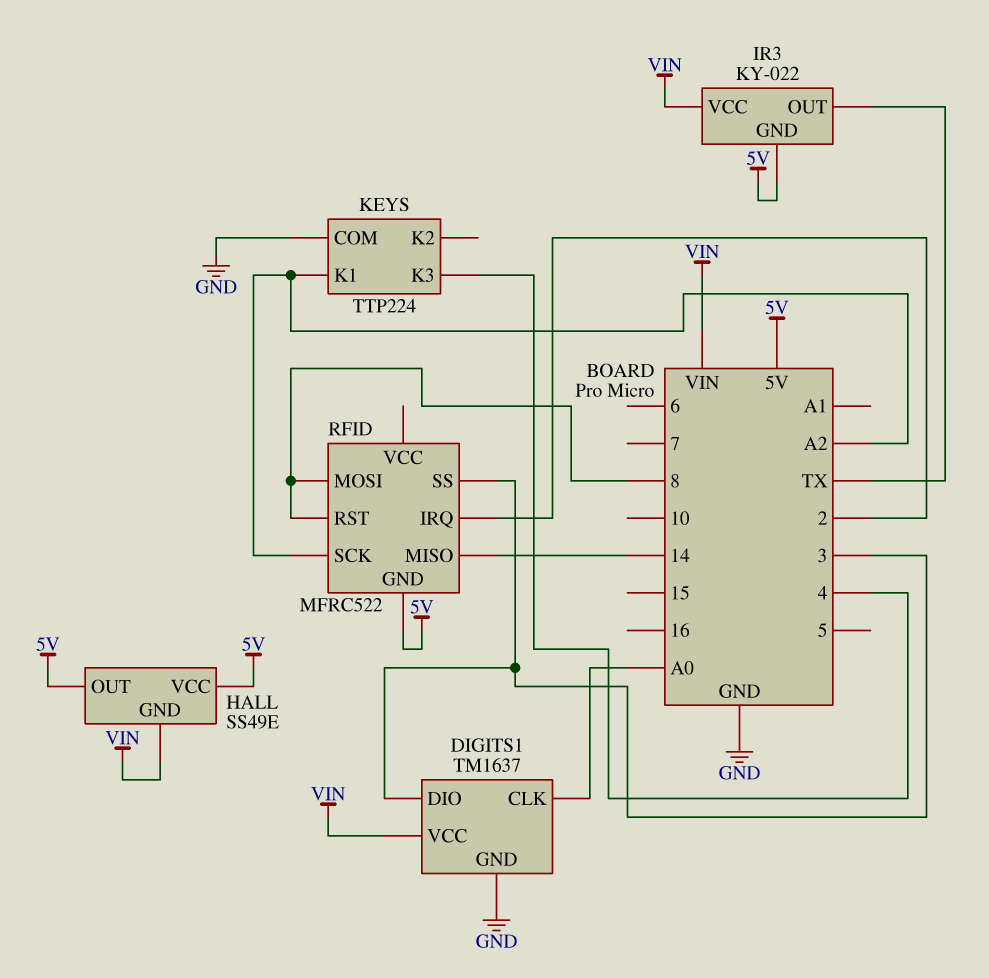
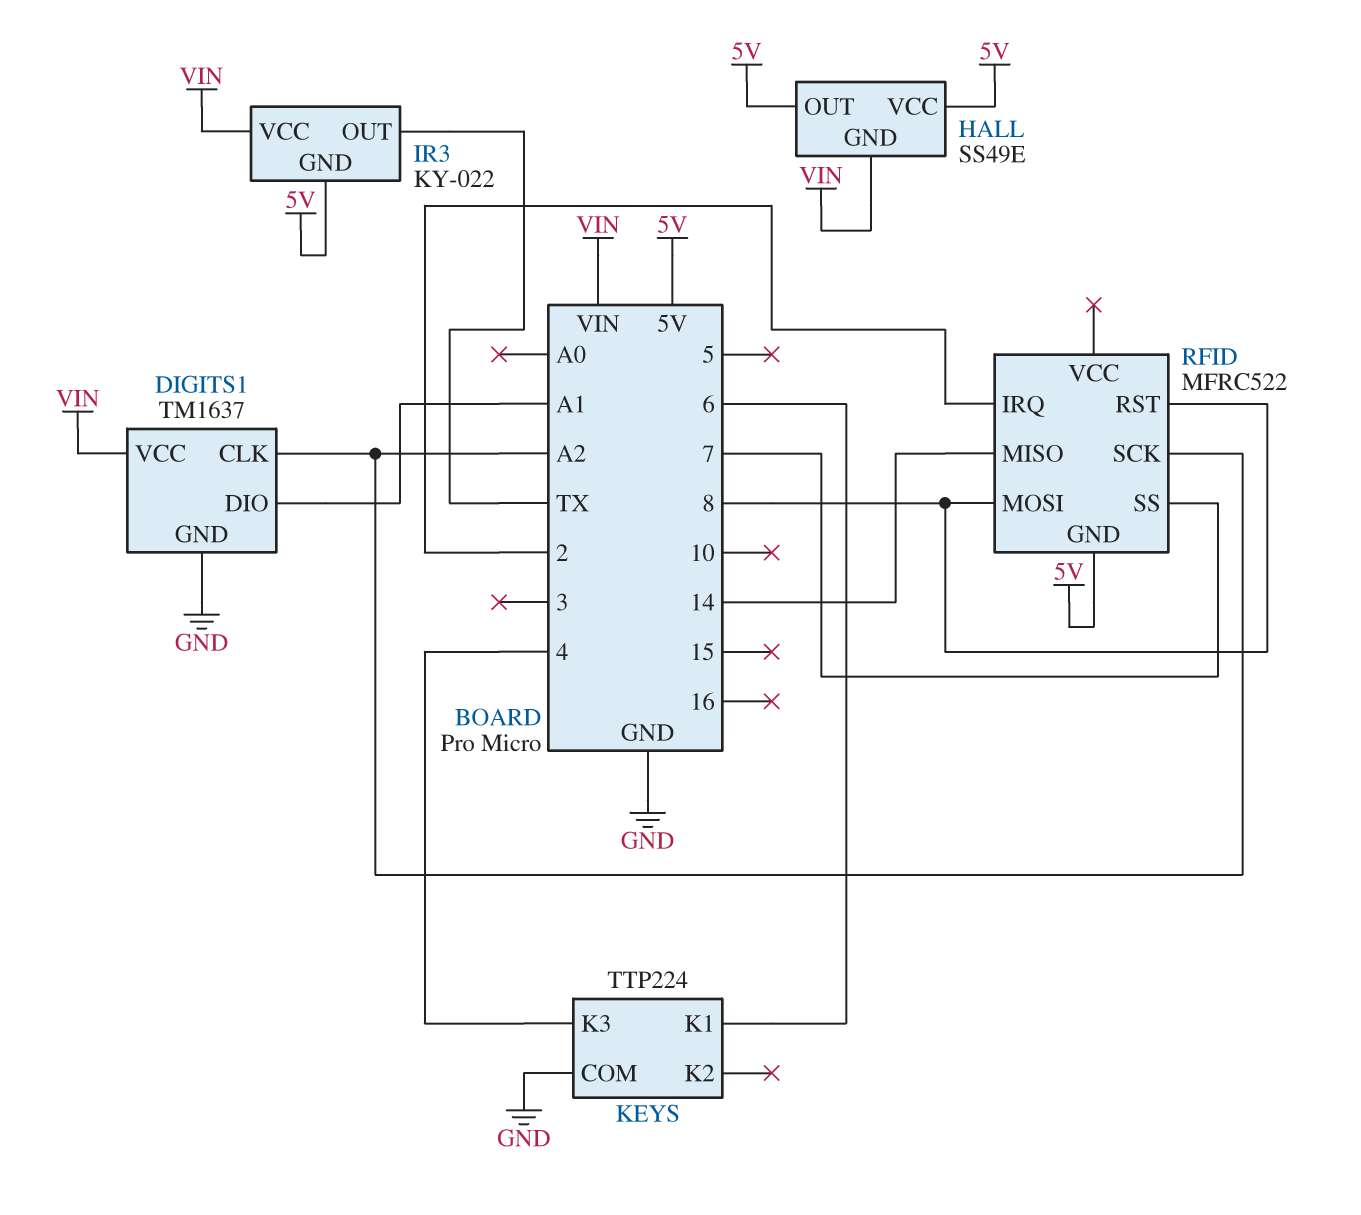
DIGITS1 pin CLK: A0 -> A2
DIGITS1 pin DIO: 3 -> A1
KEYS pin K1: A2 -> 6
RFID pin SS: 3 -> 7

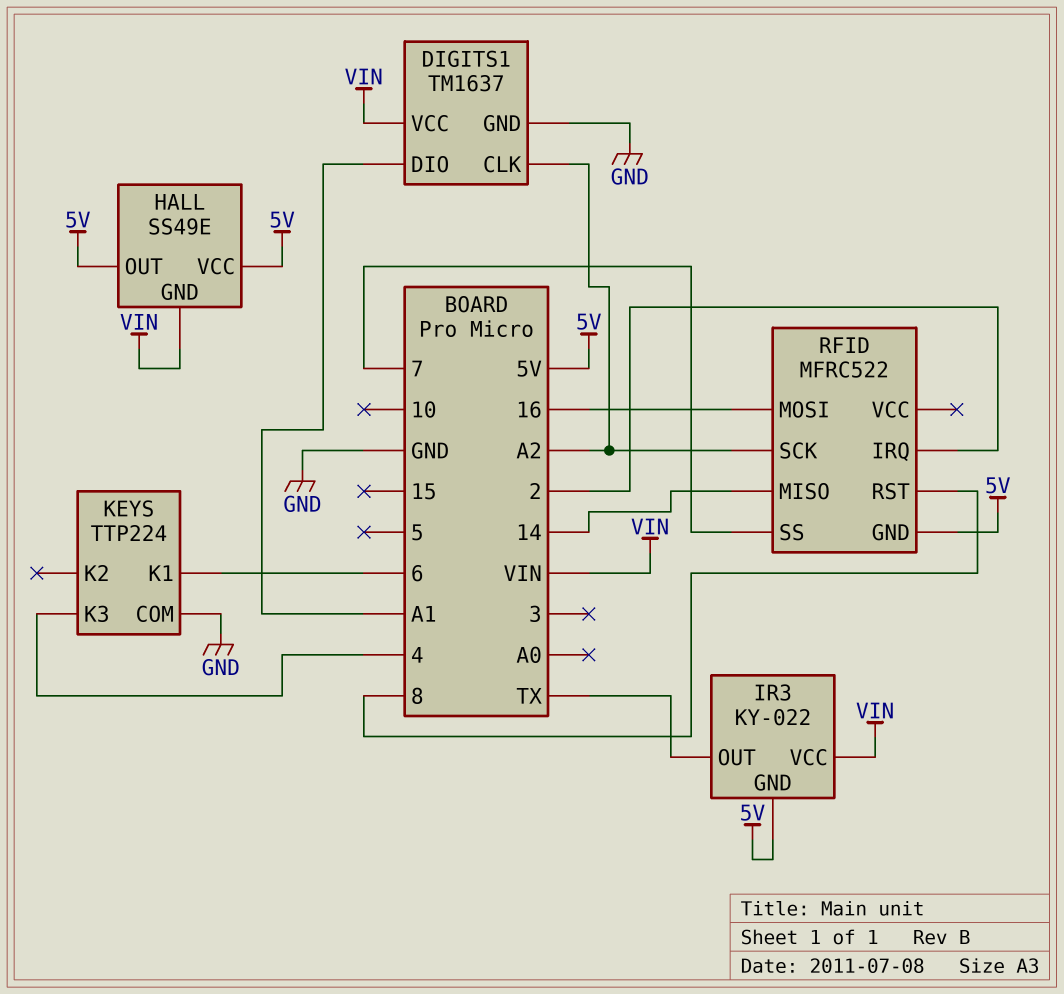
RFID pin MOSI: 8 -> 16

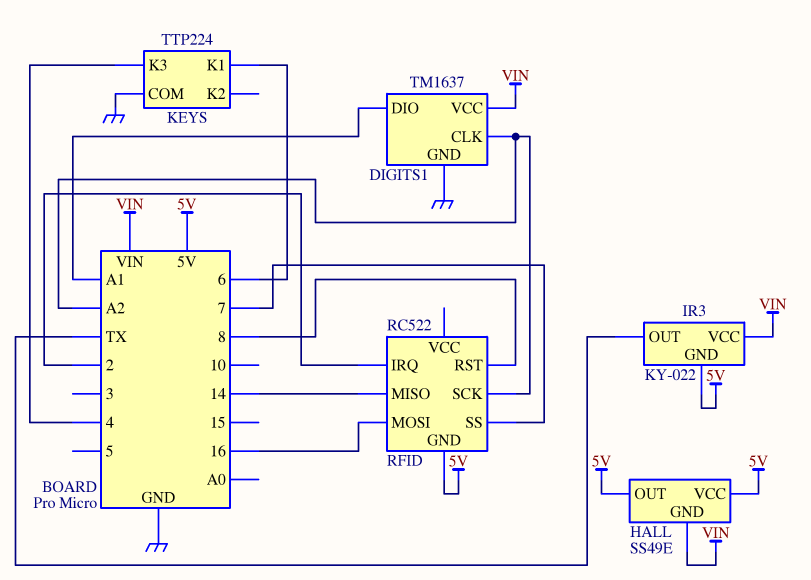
RFID: MFRC522 -> RC522

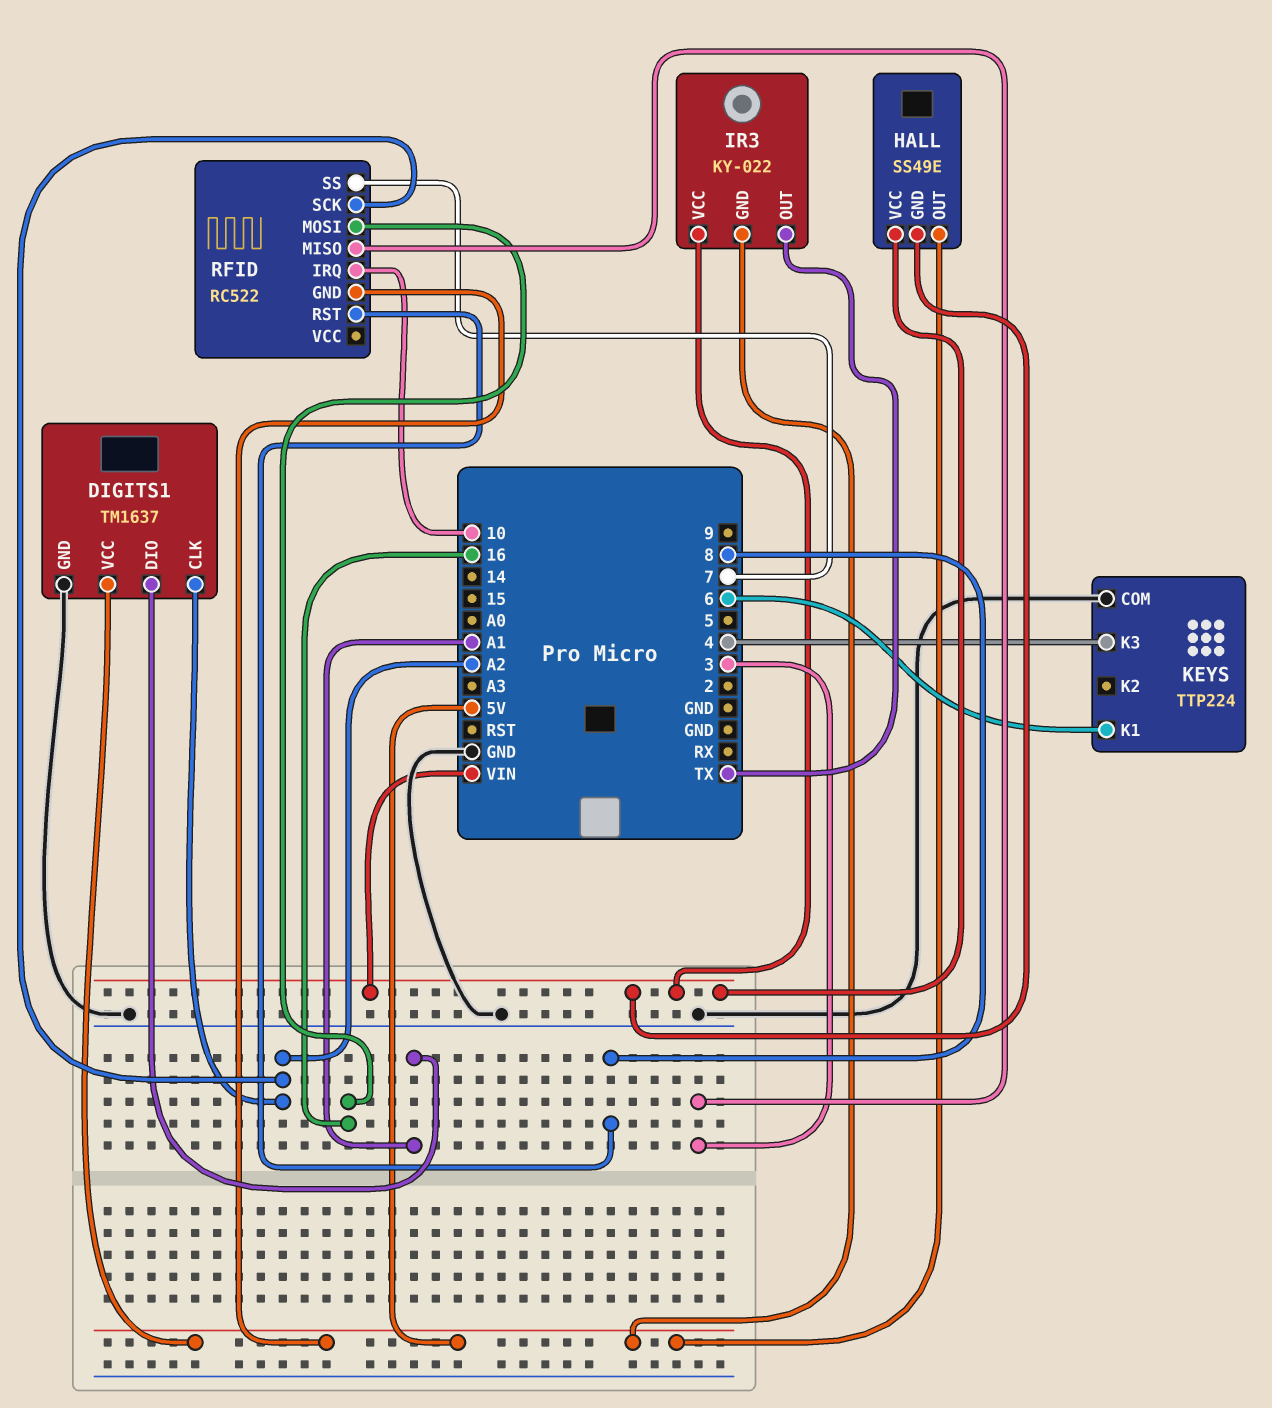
DIGITS1 pin VCC: VIN -> 5V
HALL pin VCC: 5V -> VIN
RFID pin IRQ: 2 -> 10
RFID pin MISO: 14 -> 3

